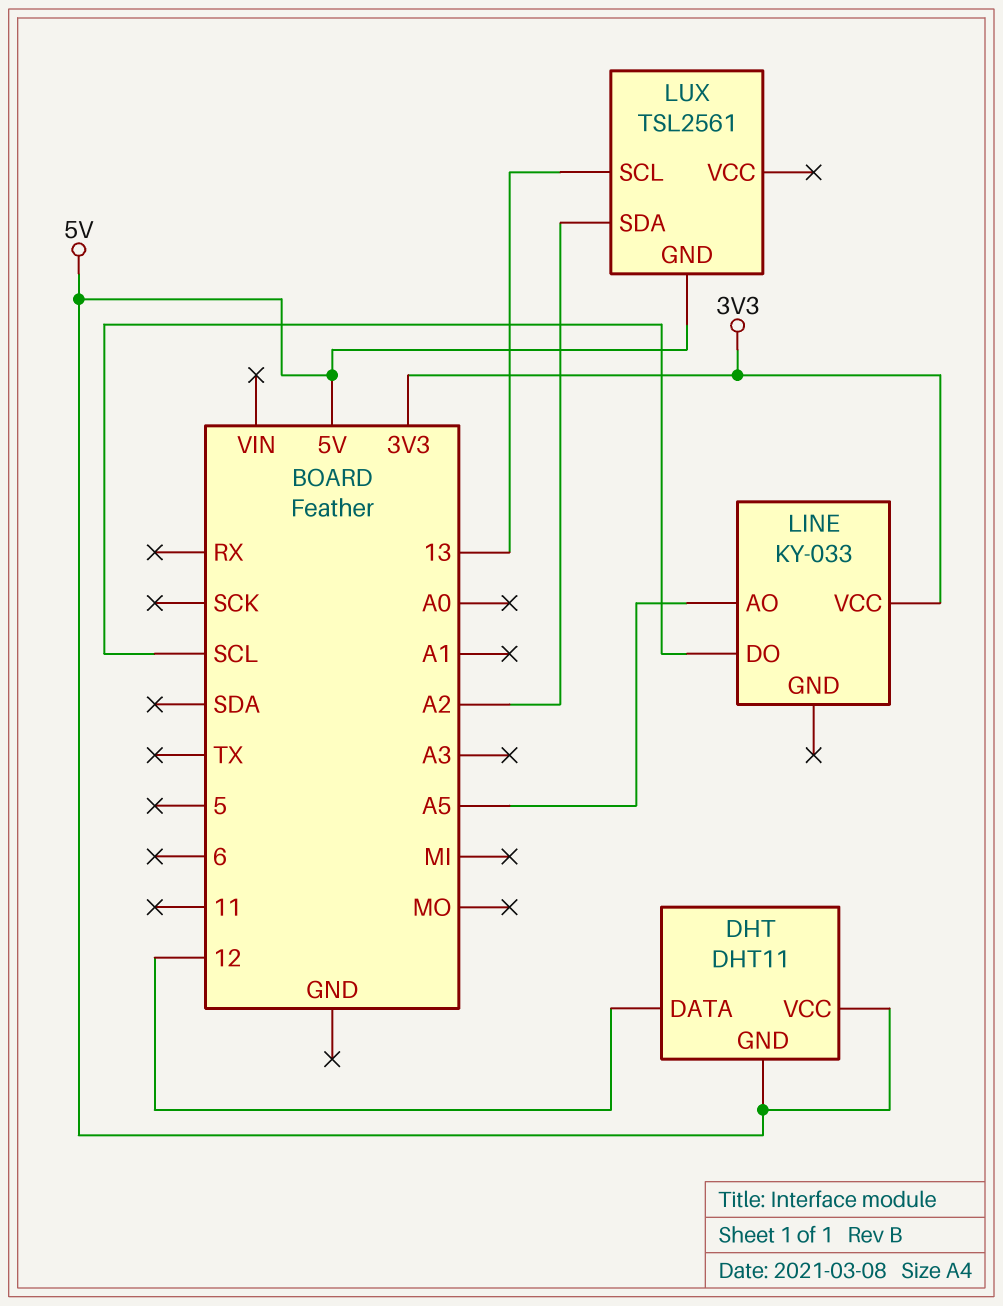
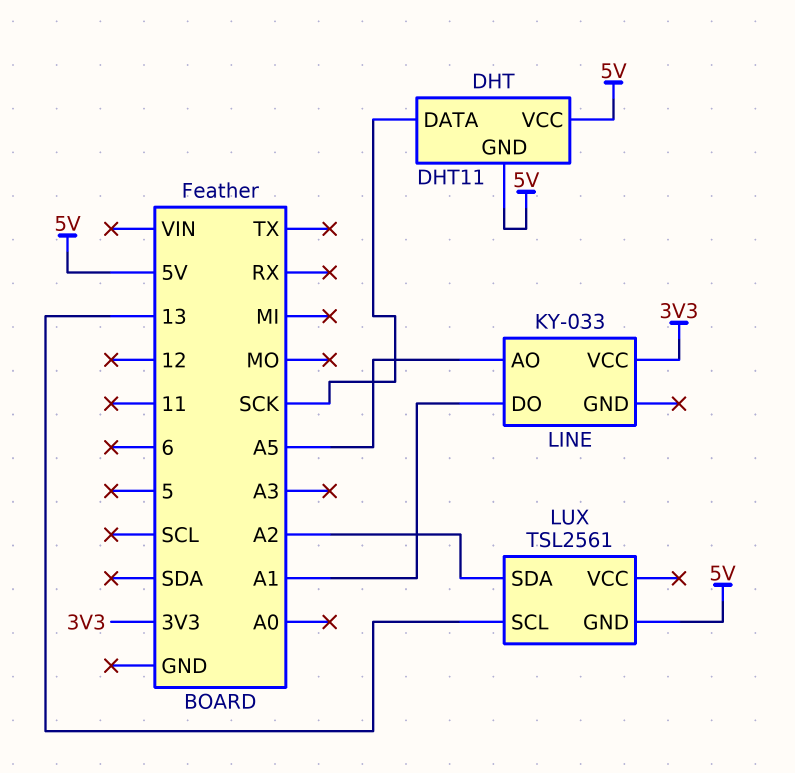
DHT pin DATA: 12 -> SCK
LINE pin DO: SCL -> A1

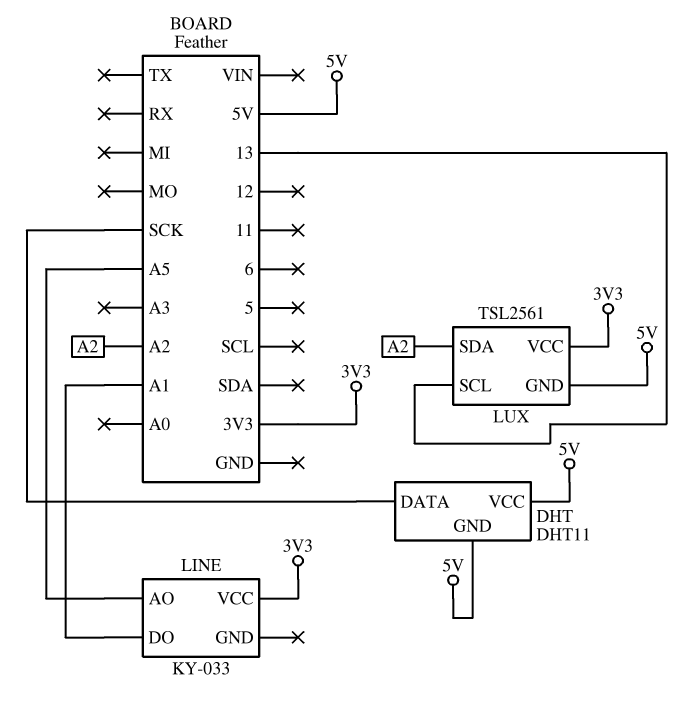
LUX pin VCC: none -> 3V3

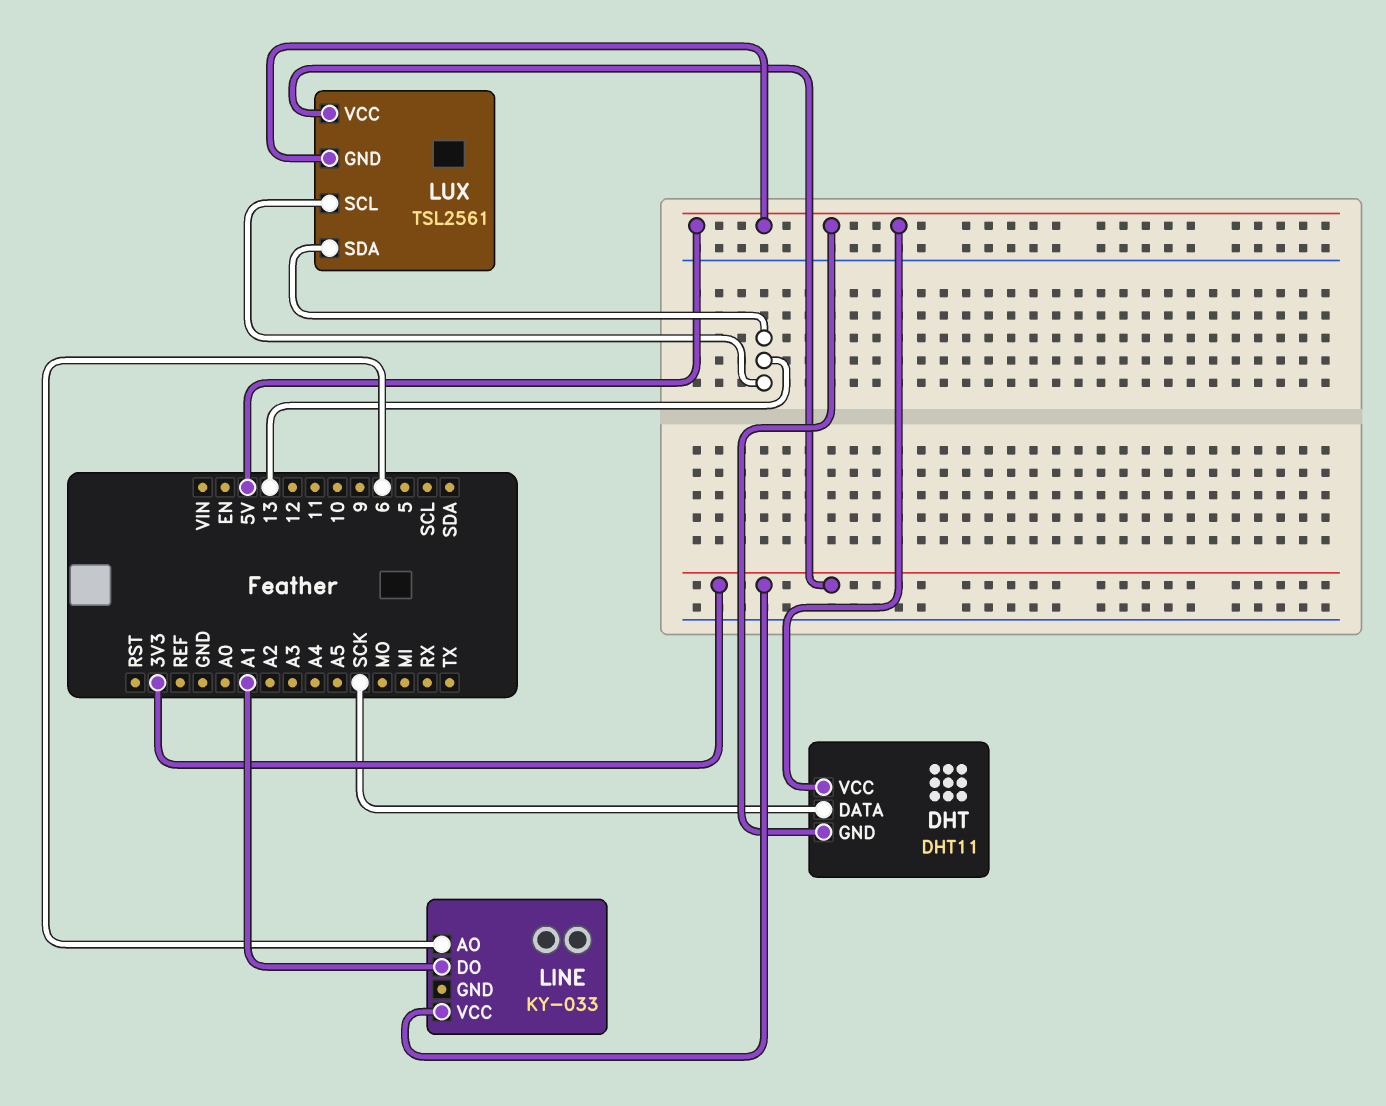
LINE pin AO: A5 -> 6
LUX pin SDA: A2 -> 13

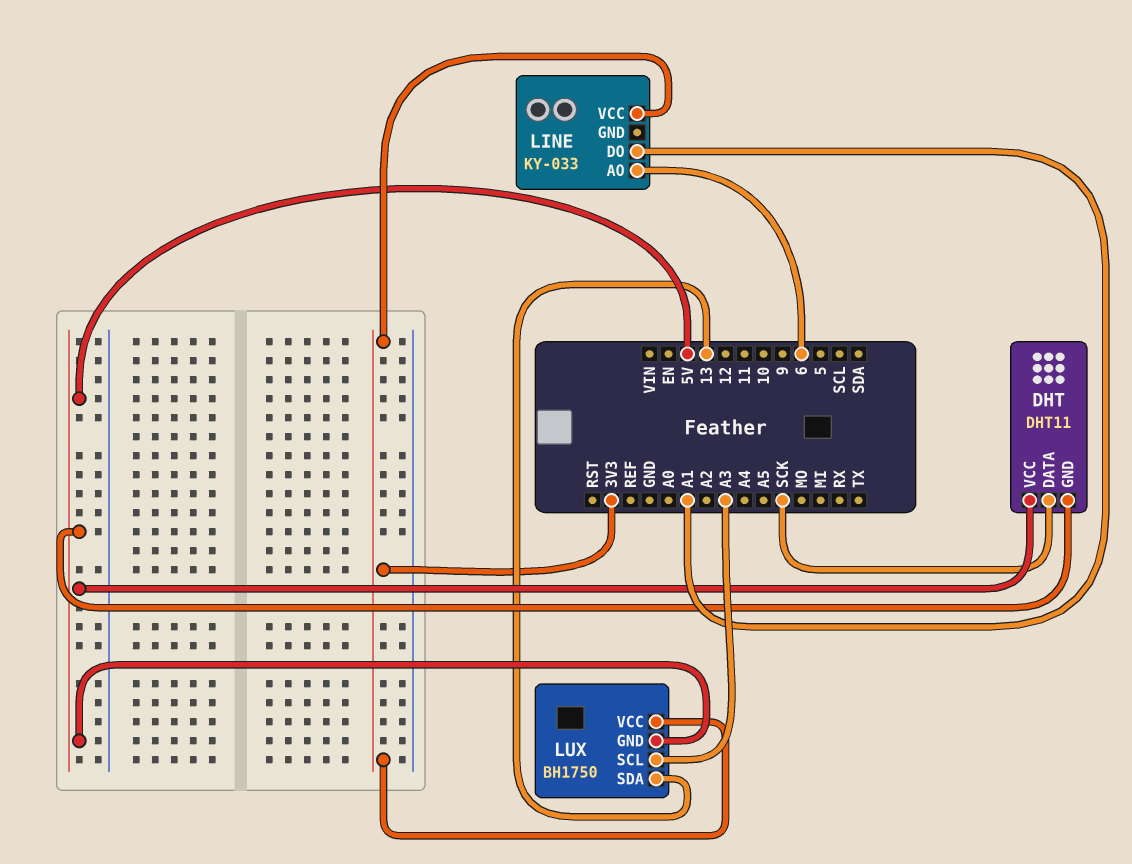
LUX: TSL2561 -> BH1750
LUX pin SCL: 13 -> A3

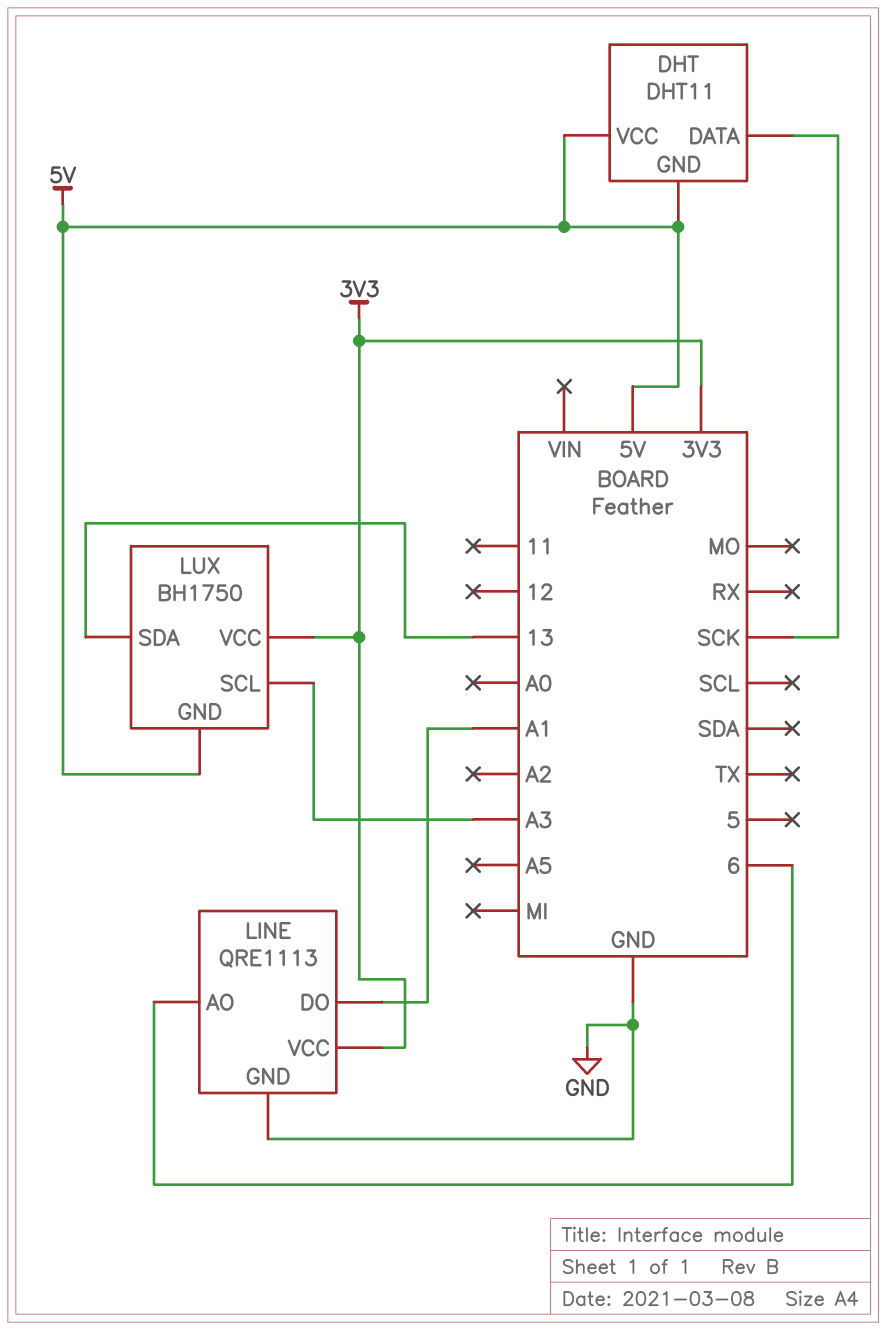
LINE: KY-033 -> QRE1113
LINE pin GND: none -> GND

